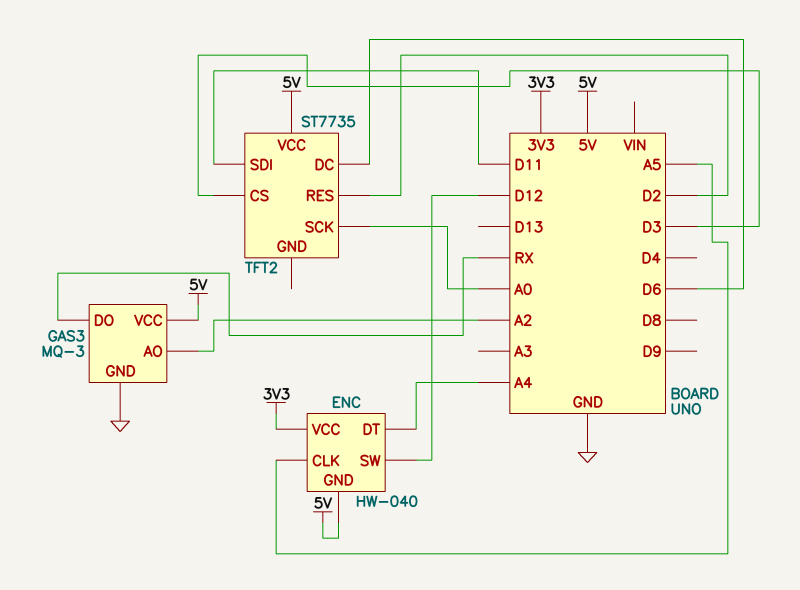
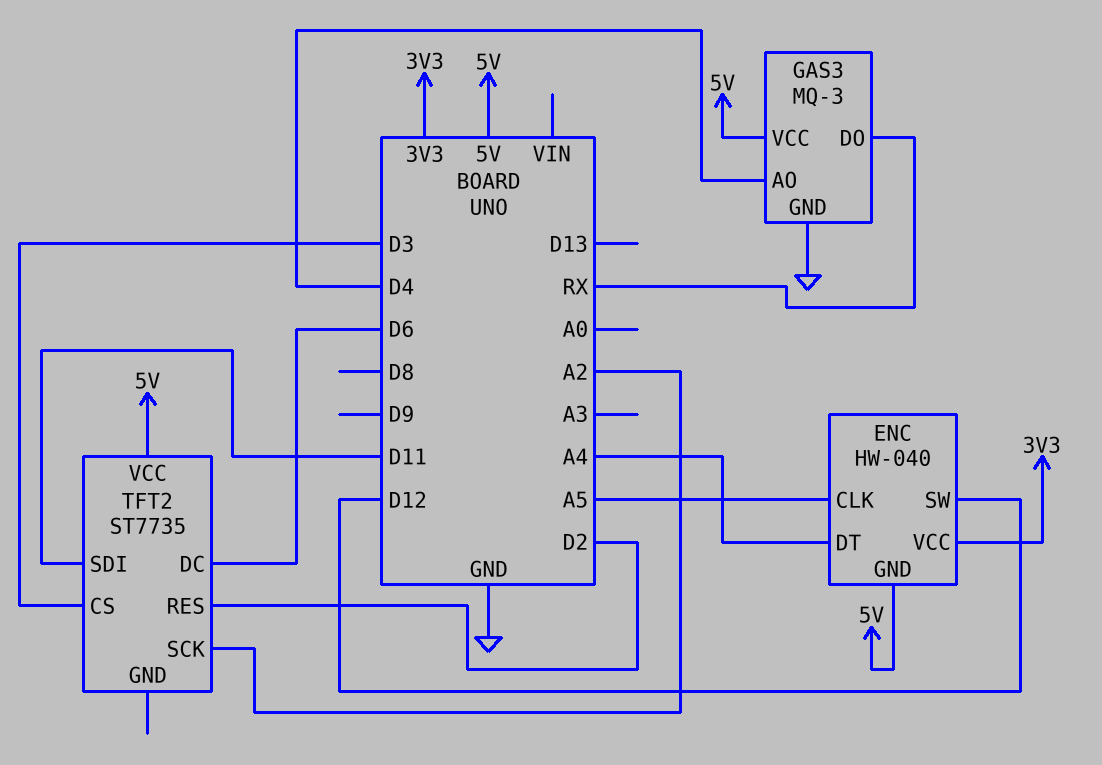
GAS3 pin AO: A2 -> D4
TFT2 pin SCK: A0 -> A2

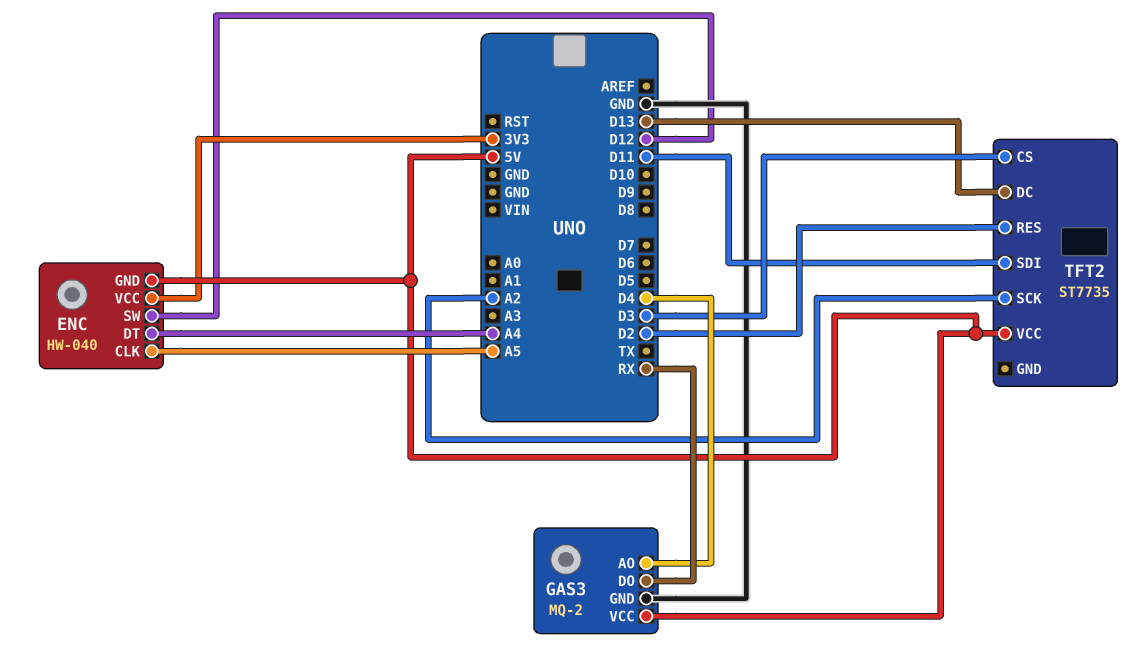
GAS3: MQ-3 -> MQ-2
TFT2 pin DC: D6 -> D13

